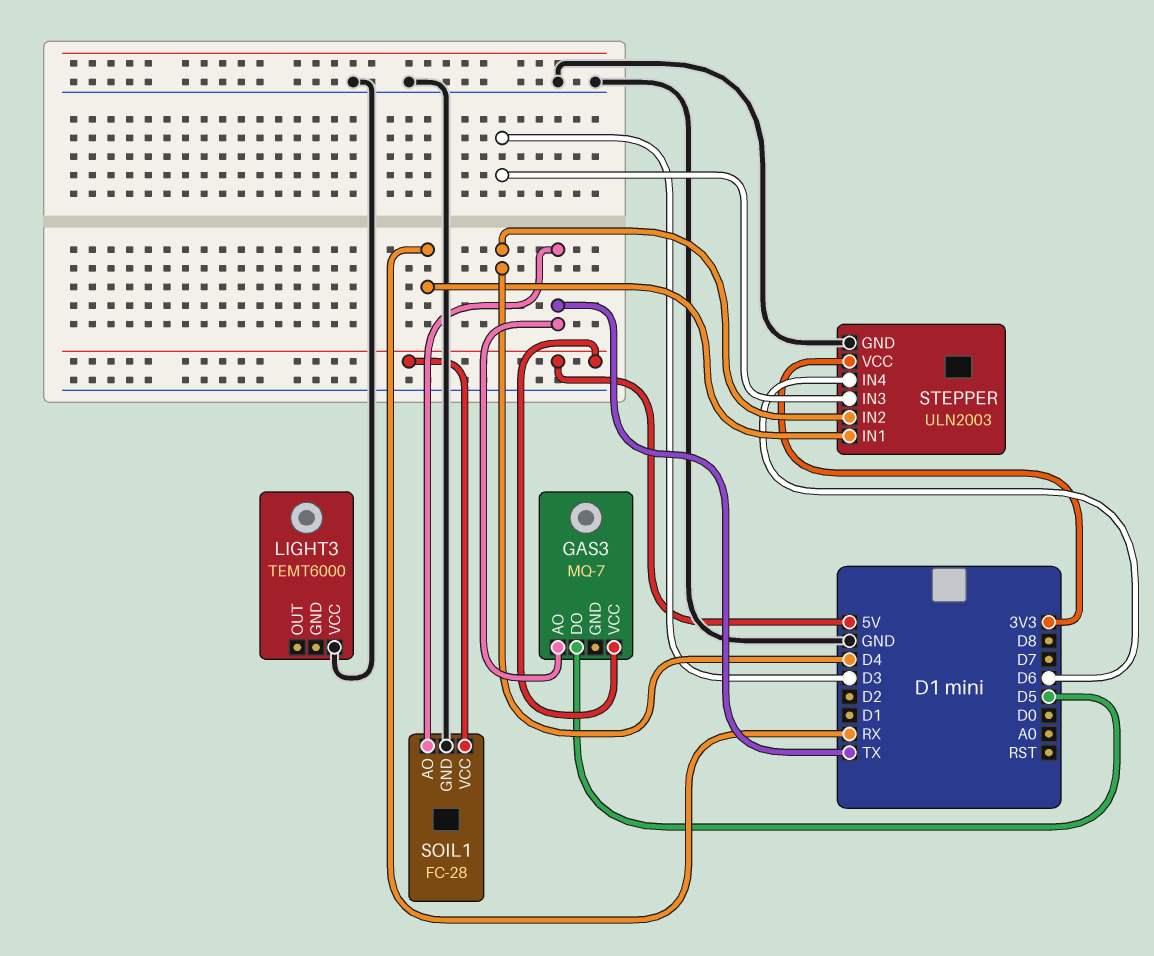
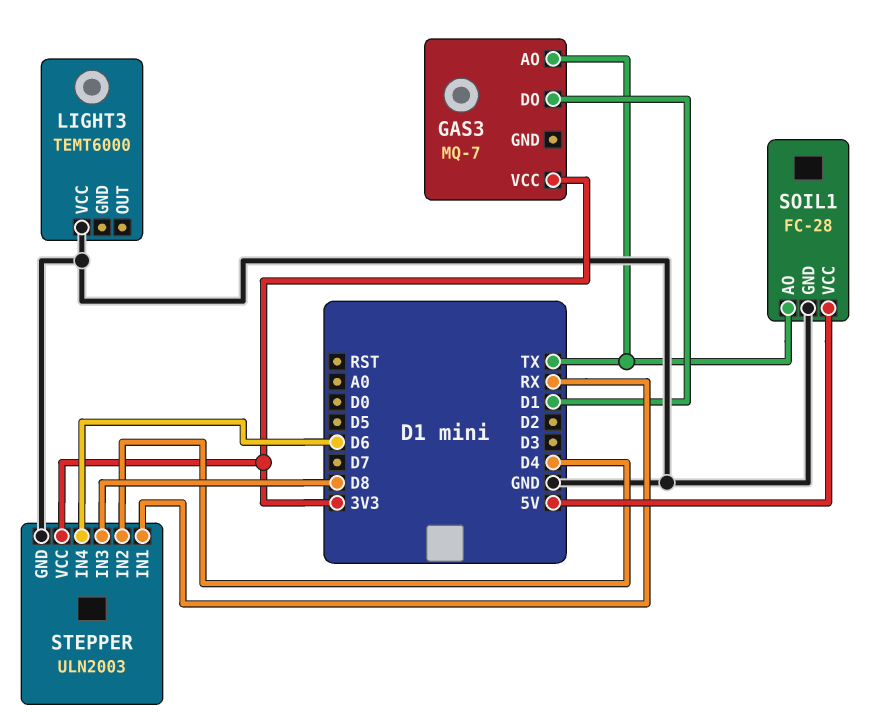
GAS3 pin DO: D5 -> D1
GAS3 pin VCC: 5V -> 3V3
STEPPER pin IN3: D3 -> D8

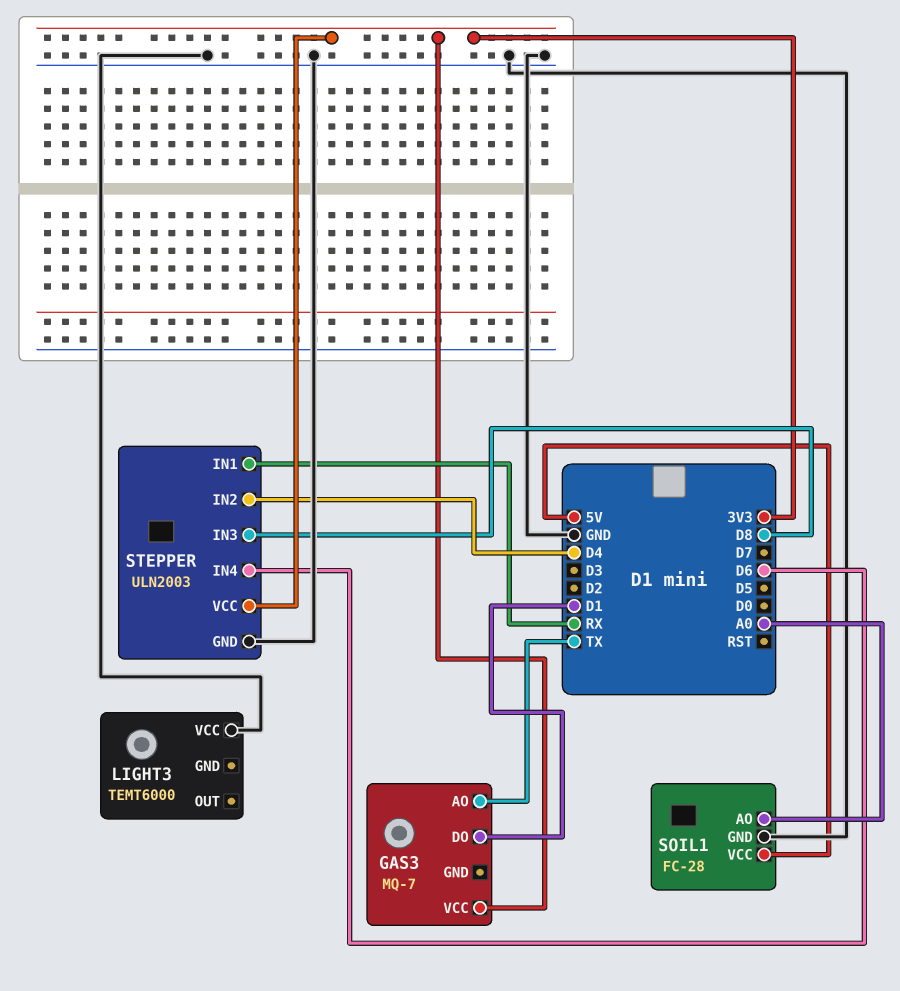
SOIL1 pin AO: TX -> A0

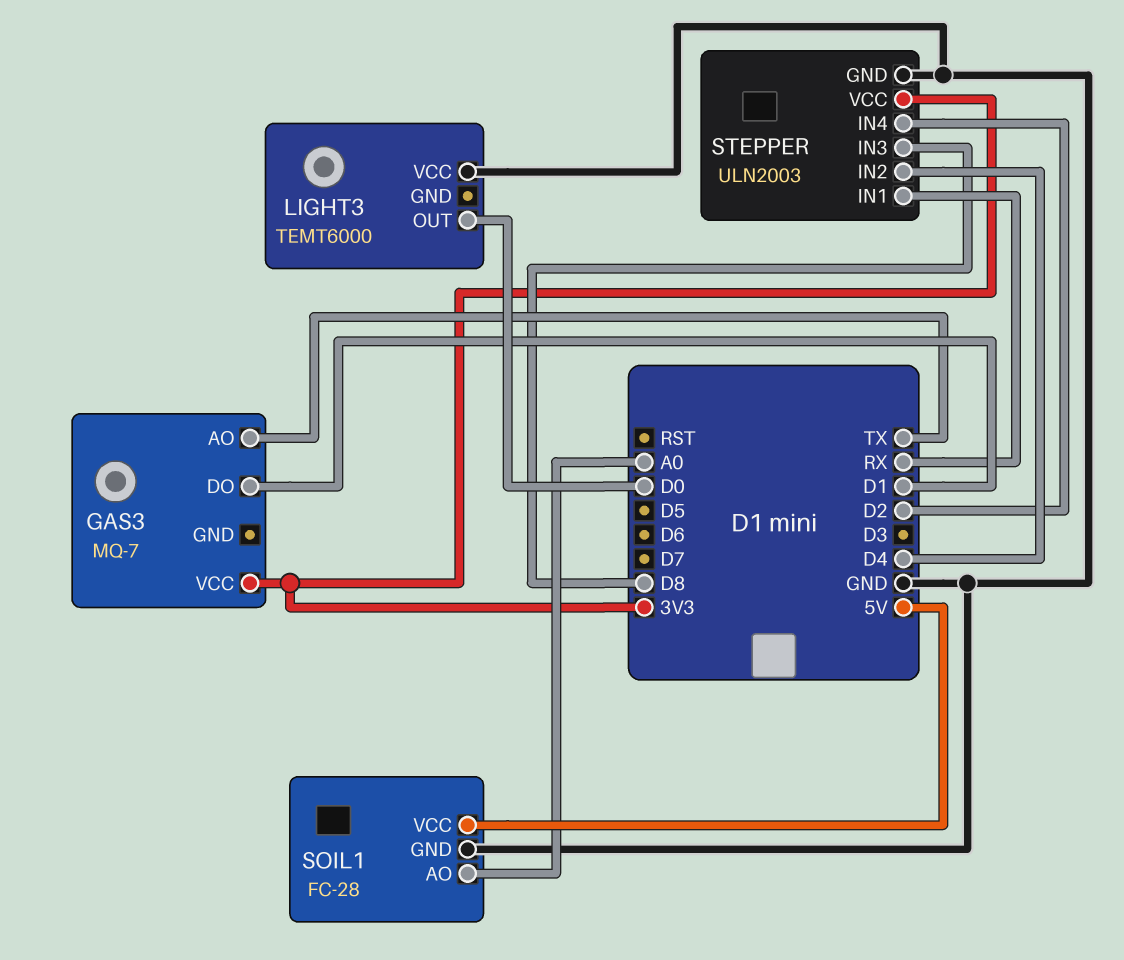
LIGHT3 pin OUT: none -> D0
STEPPER pin IN4: D6 -> D2

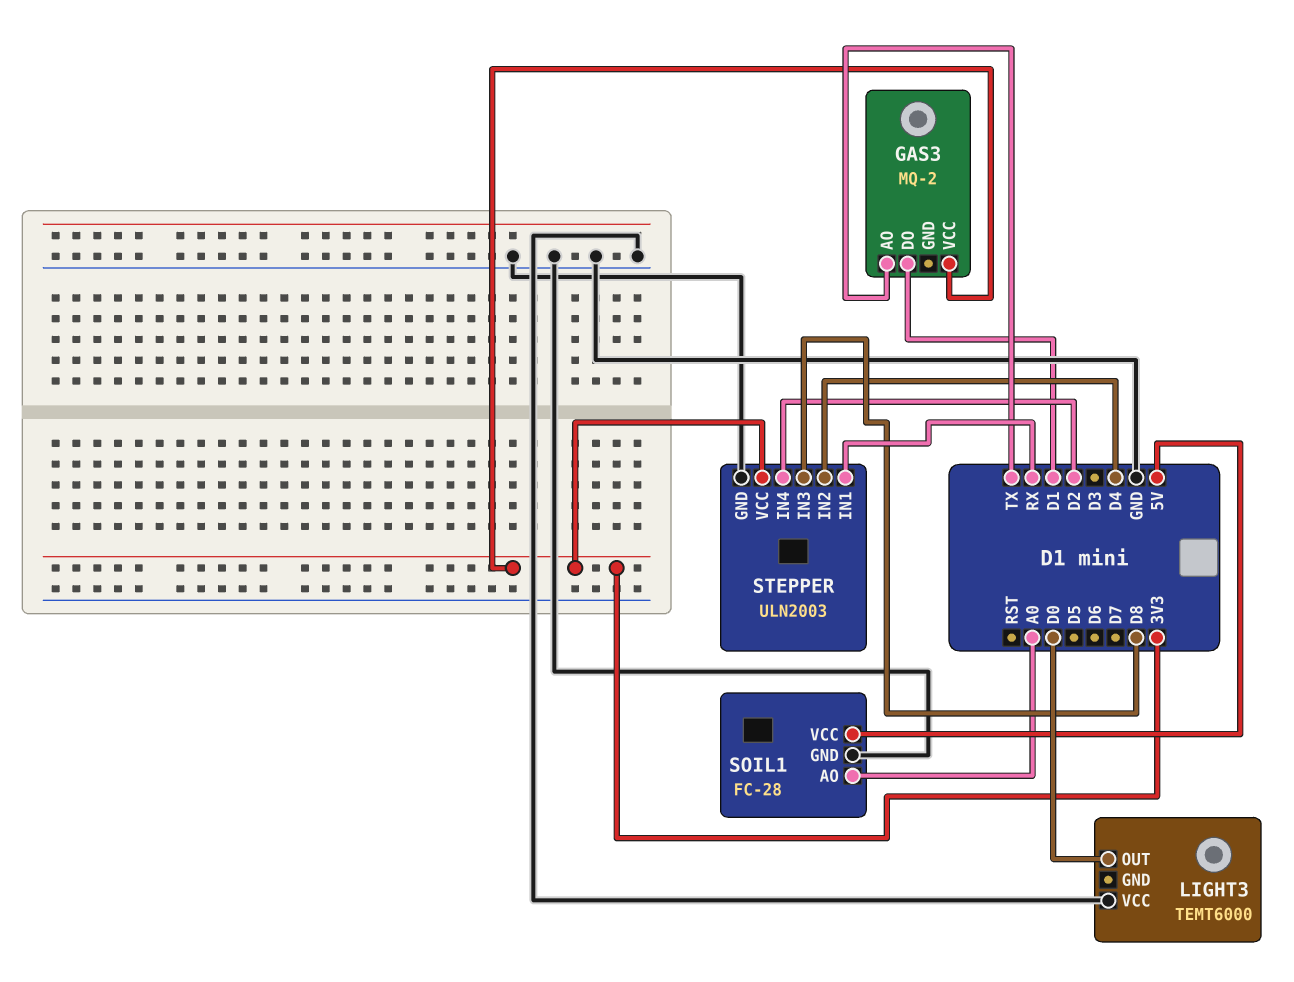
GAS3: MQ-7 -> MQ-2

